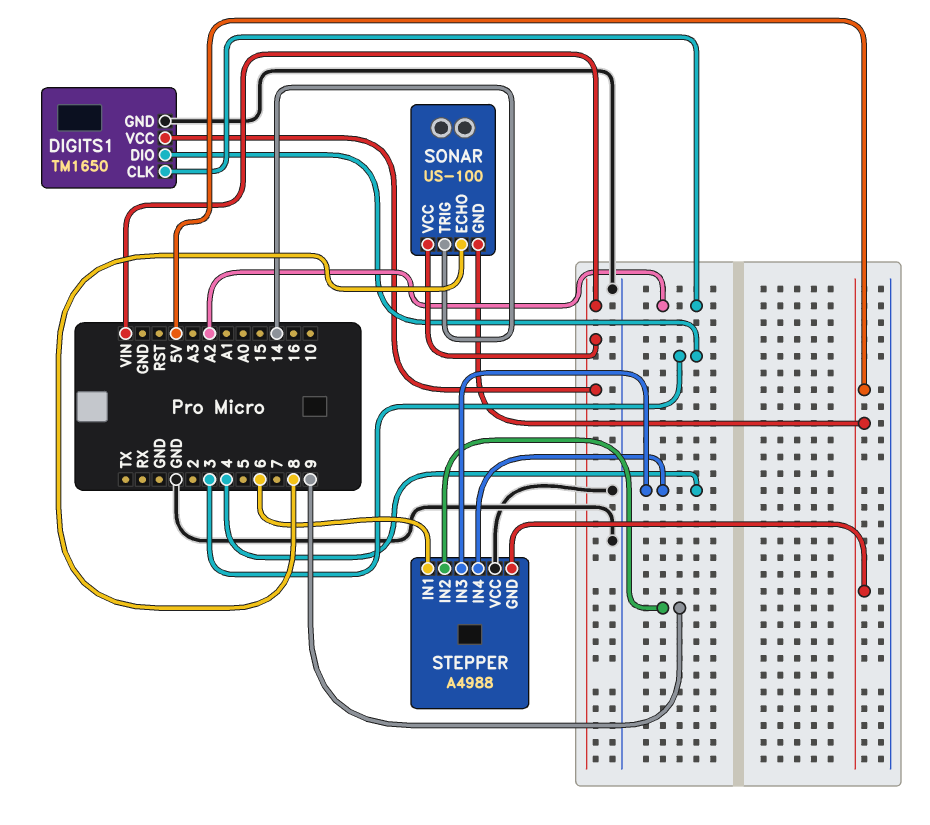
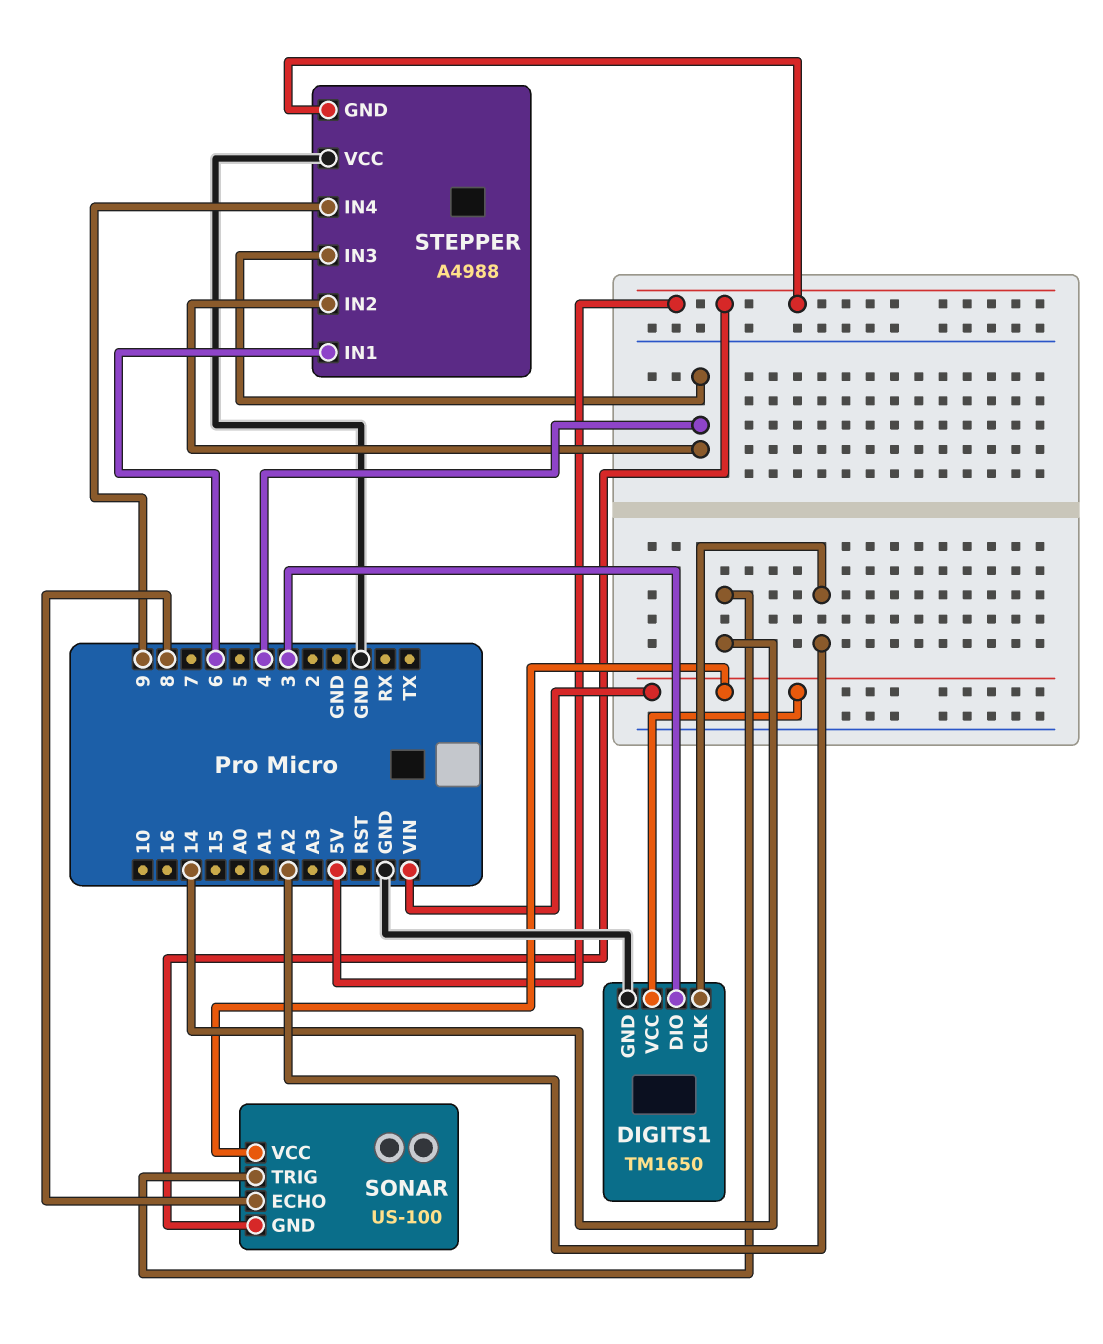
STEPPER pin IN2: 9 -> 4
STEPPER pin IN4: 4 -> 9

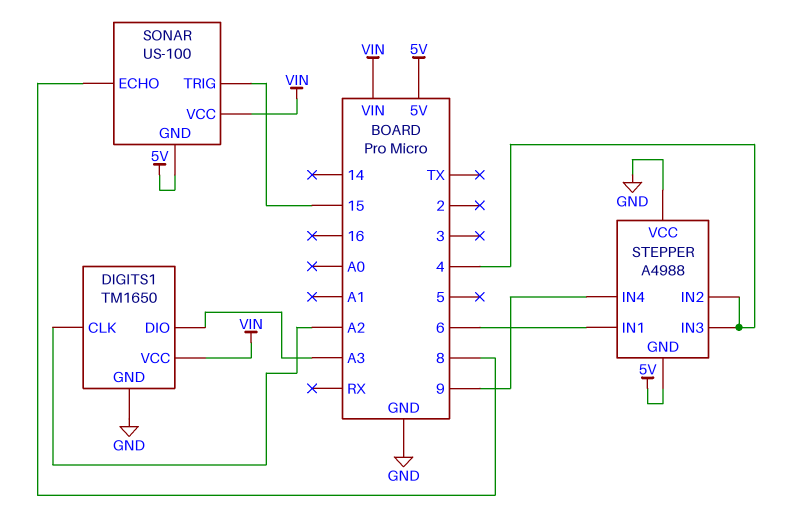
DIGITS1 pin DIO: 3 -> A3
SONAR pin TRIG: 14 -> 15

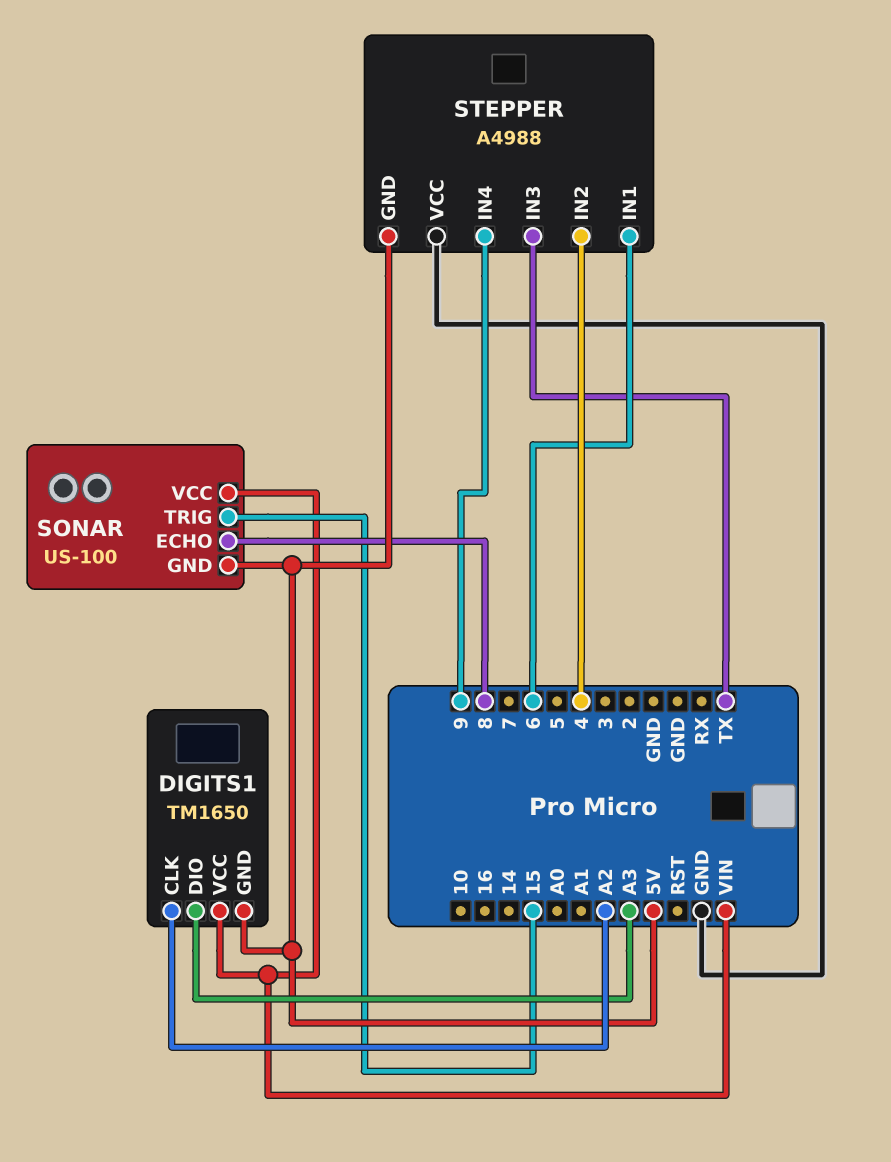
DIGITS1 pin GND: GND -> 5V
STEPPER pin IN3: 4 -> TX

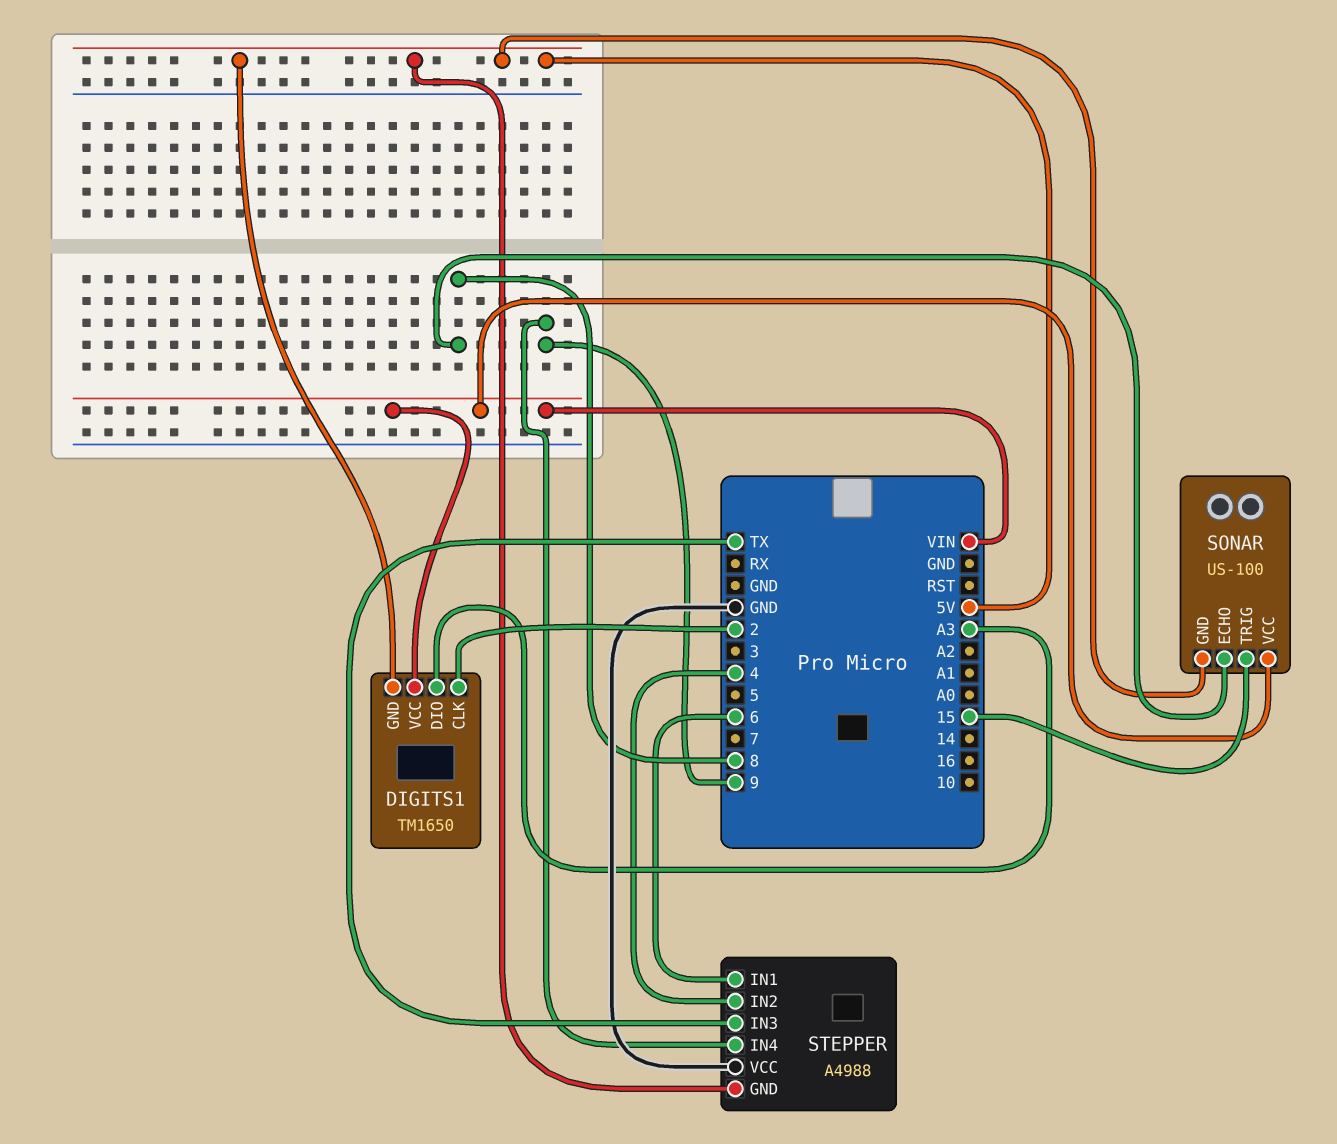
DIGITS1 pin CLK: A2 -> 2

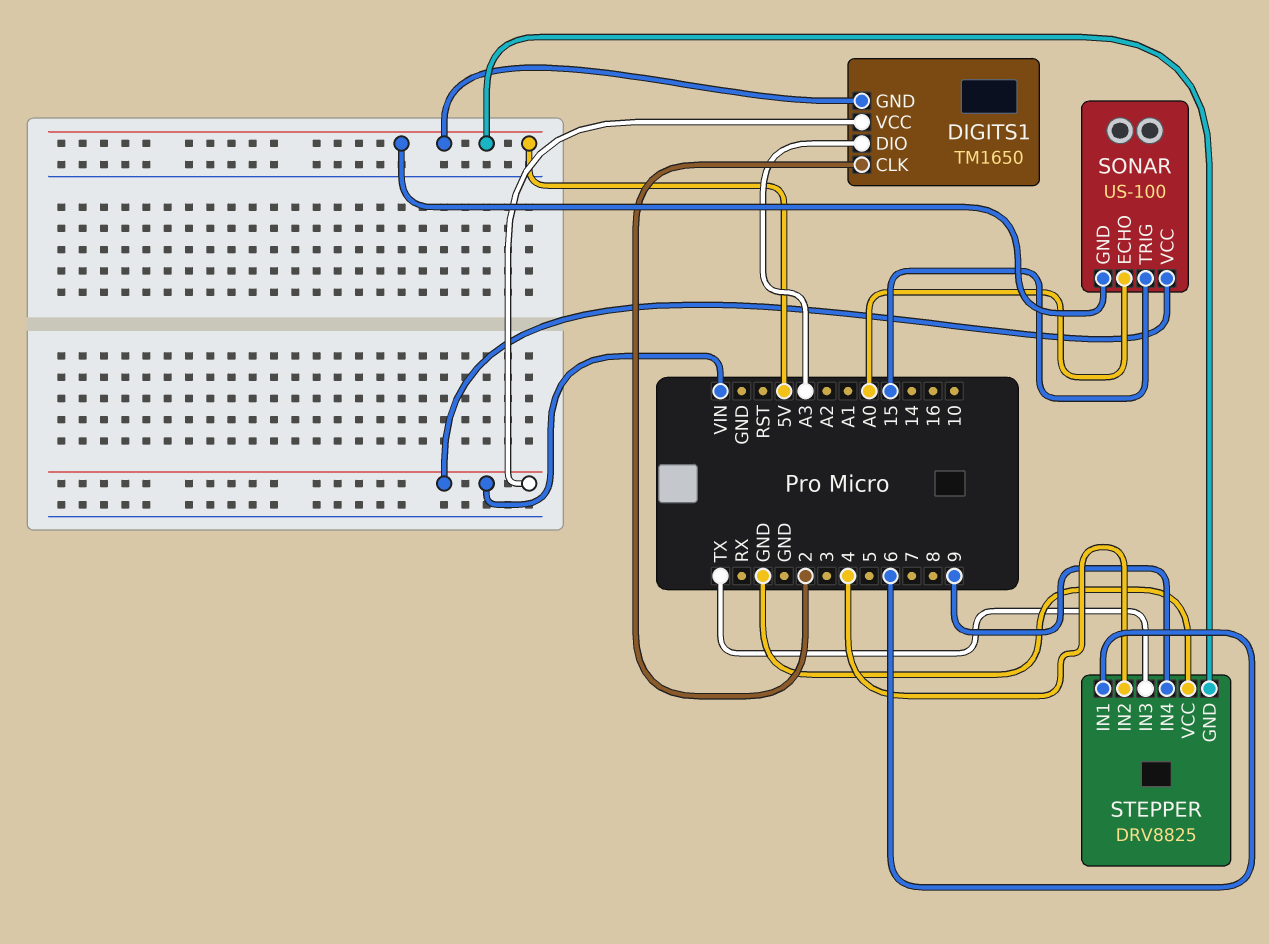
SONAR pin ECHO: 8 -> A0
STEPPER: A4988 -> DRV8825

